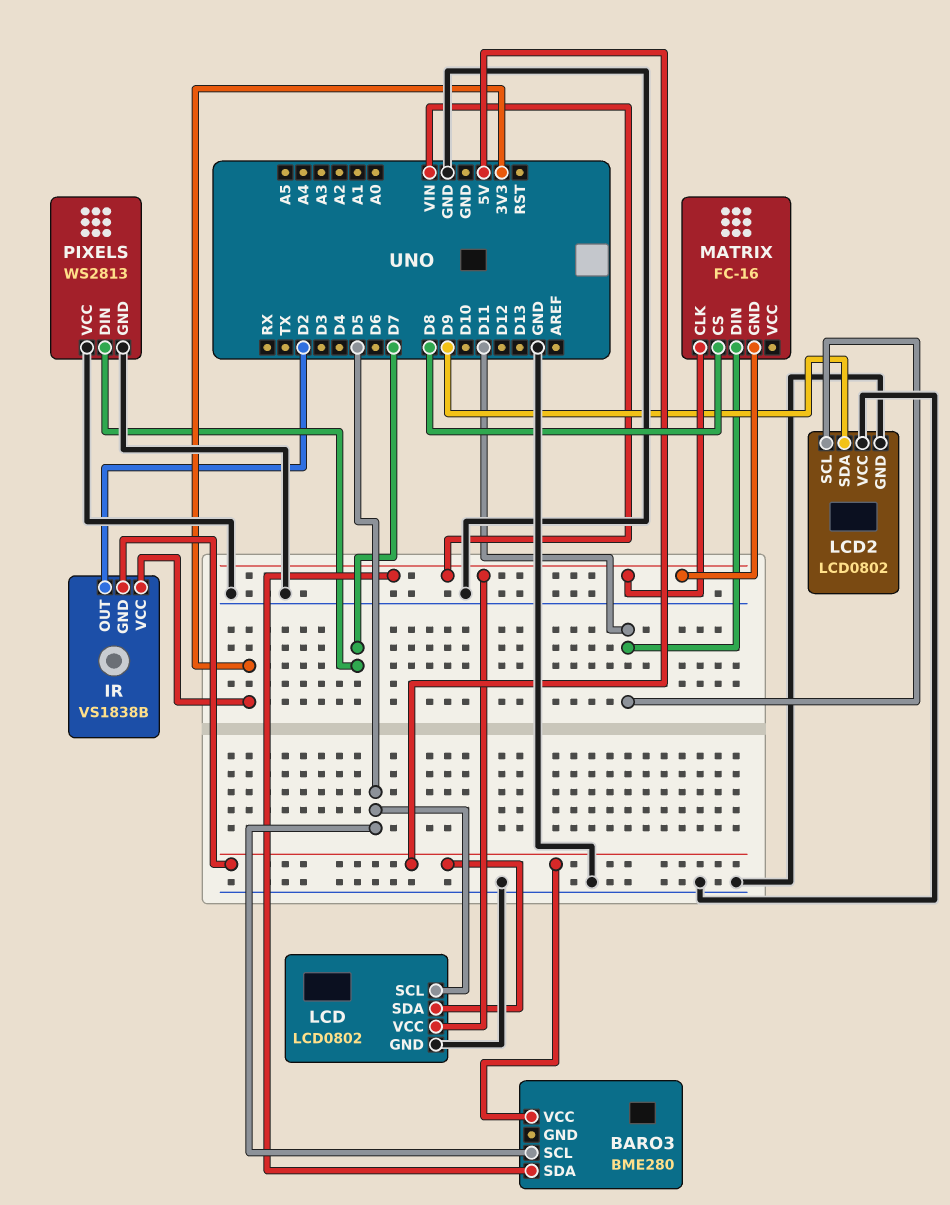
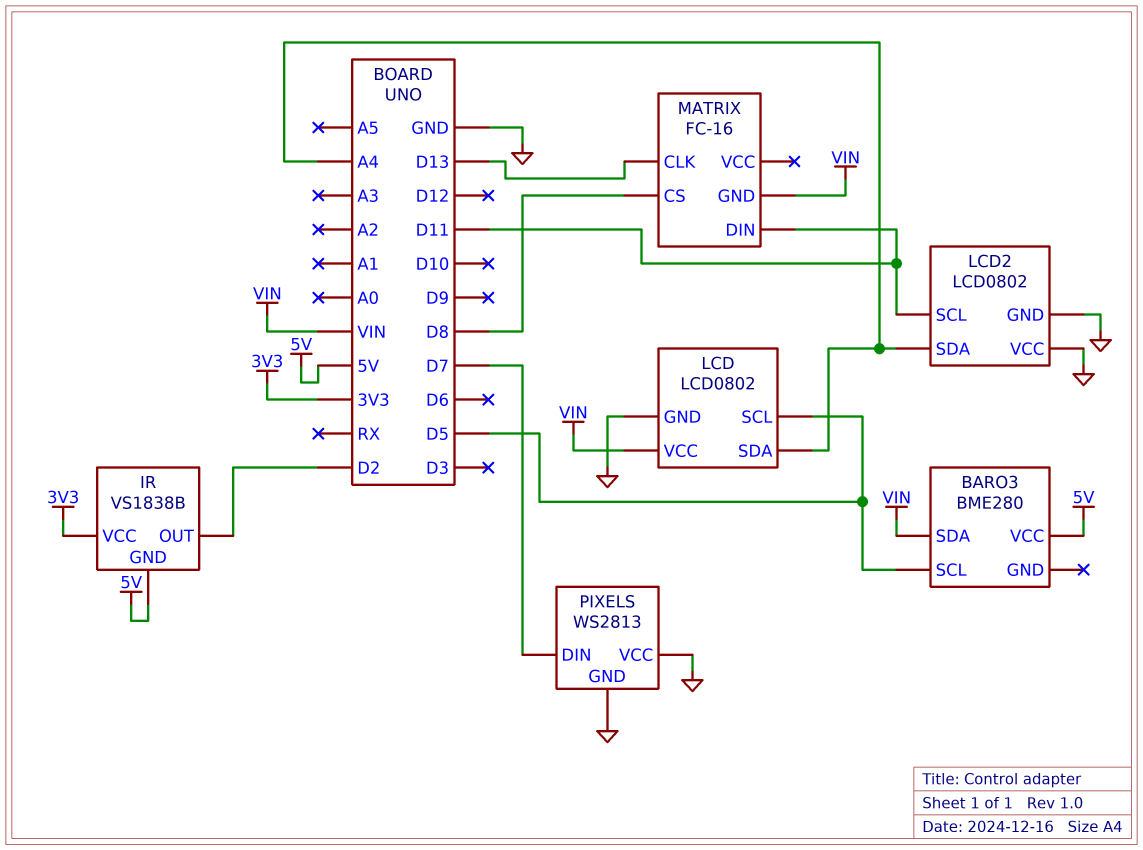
LCD pin SDA: 5V -> A4
LCD2 pin SDA: D9 -> A4
MATRIX pin CLK: VIN -> D13

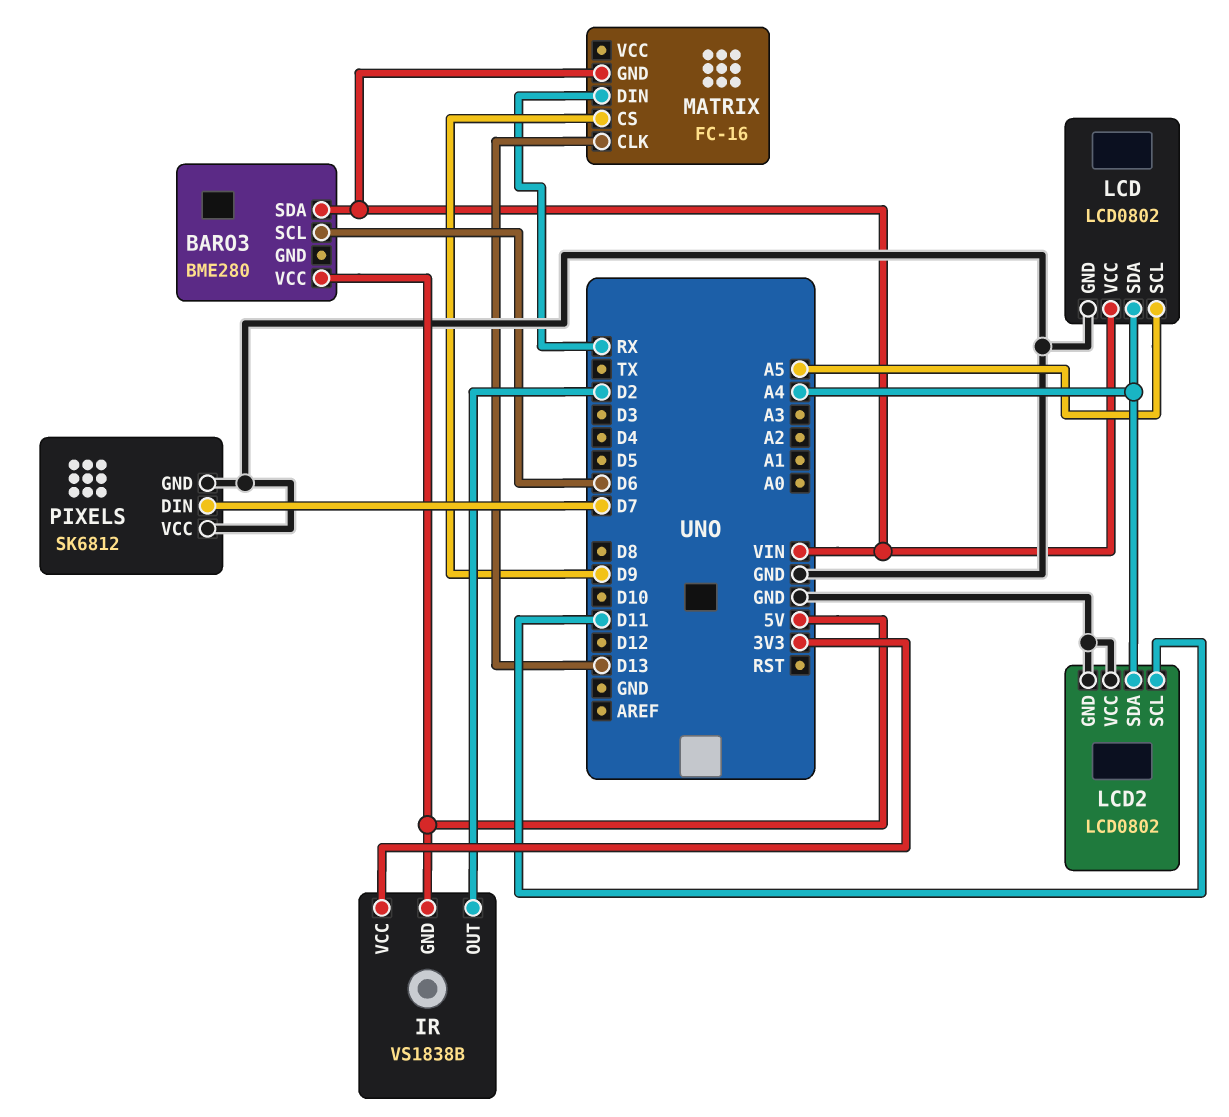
BARO3 pin SCL: D5 -> D6
LCD pin SCL: D5 -> A5
MATRIX pin CS: D8 -> D9
MATRIX pin DIN: D11 -> RX
PIXELS: WS2813 -> SK6812

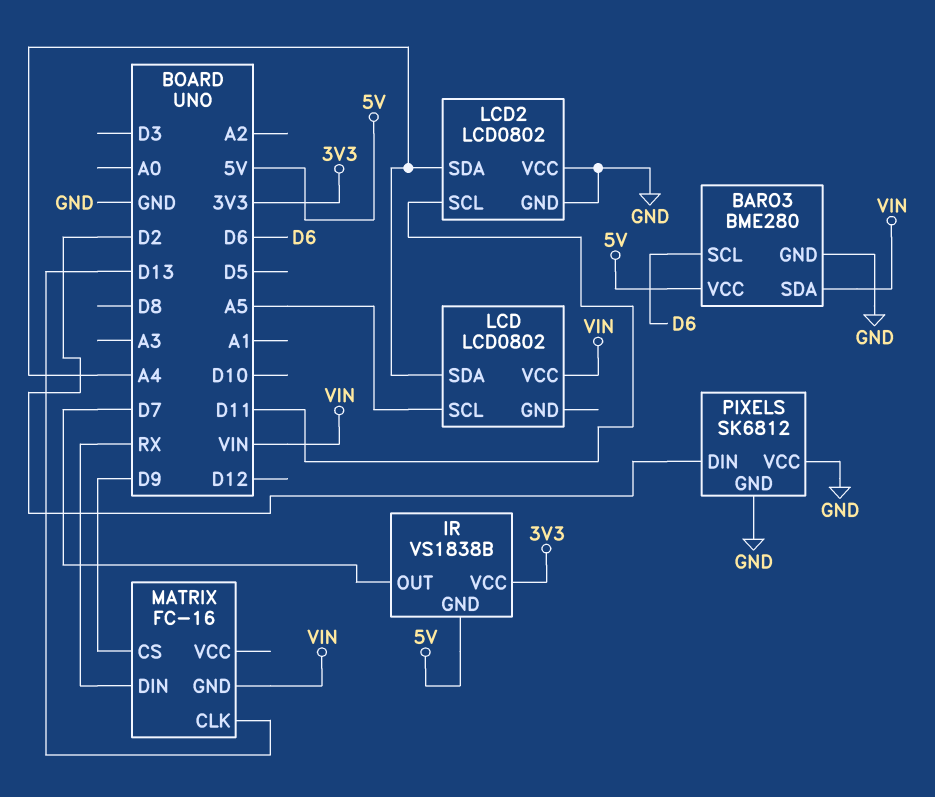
BARO3 pin GND: none -> GND
IR pin OUT: D2 -> D7
LCD pin GND: GND -> none
PIXELS pin DIN: D7 -> D2

